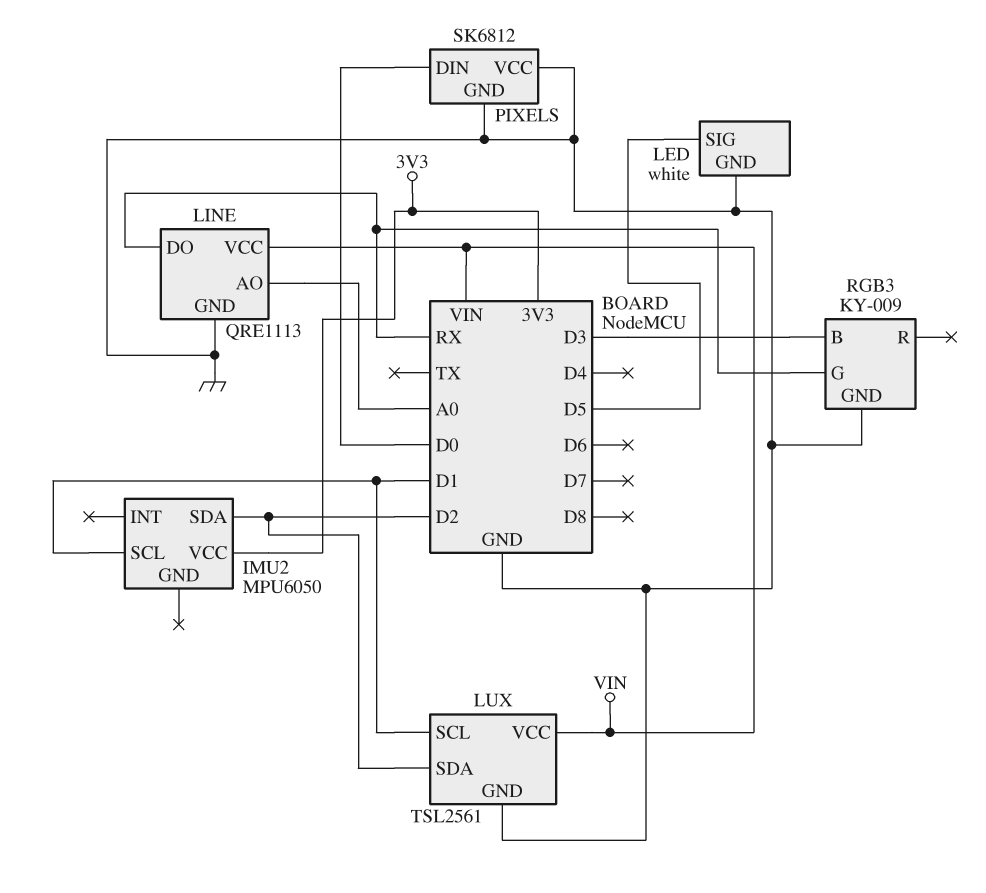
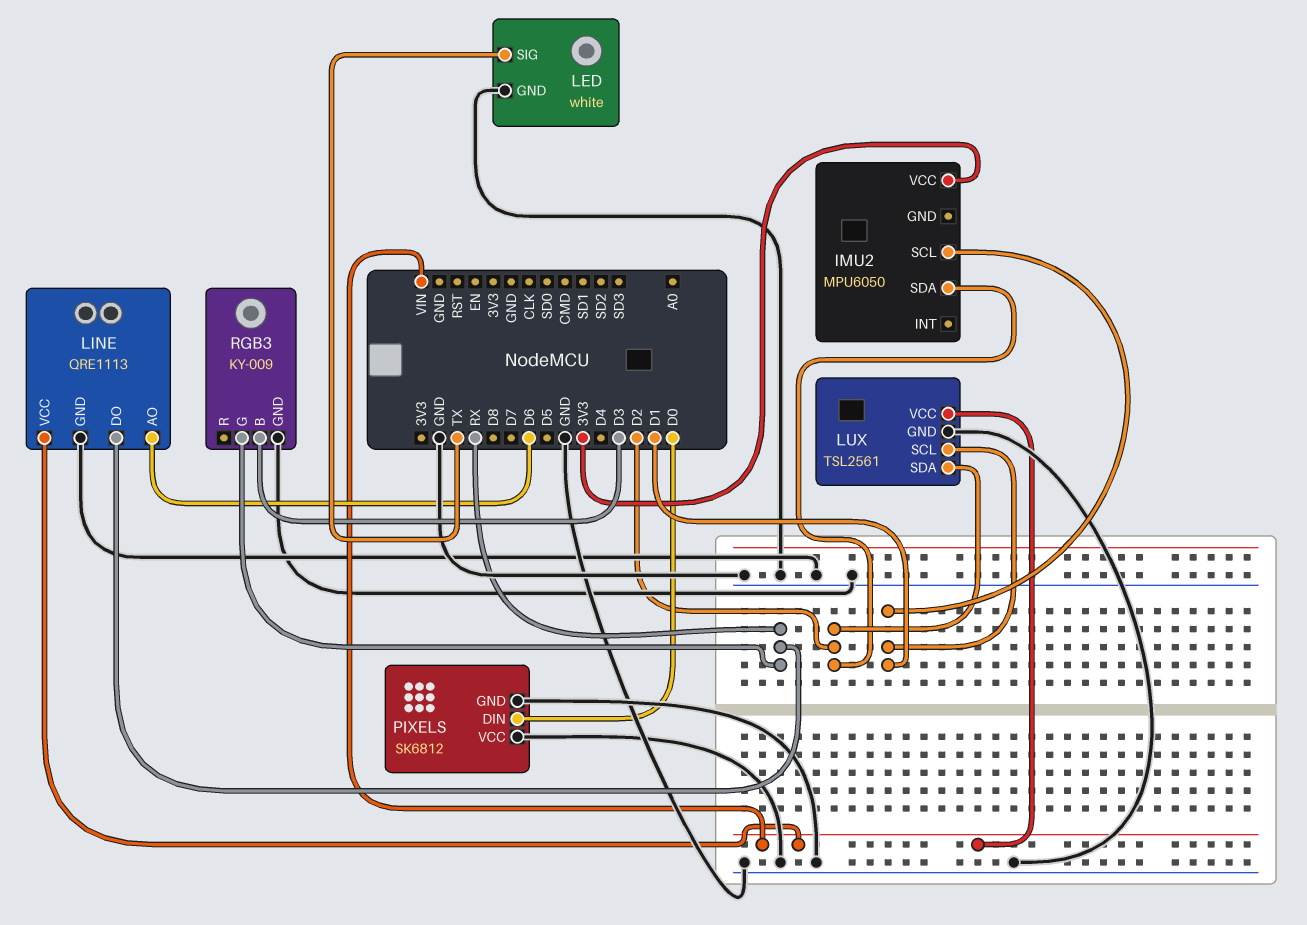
LED pin SIG: D5 -> TX
LINE pin AO: A0 -> D6

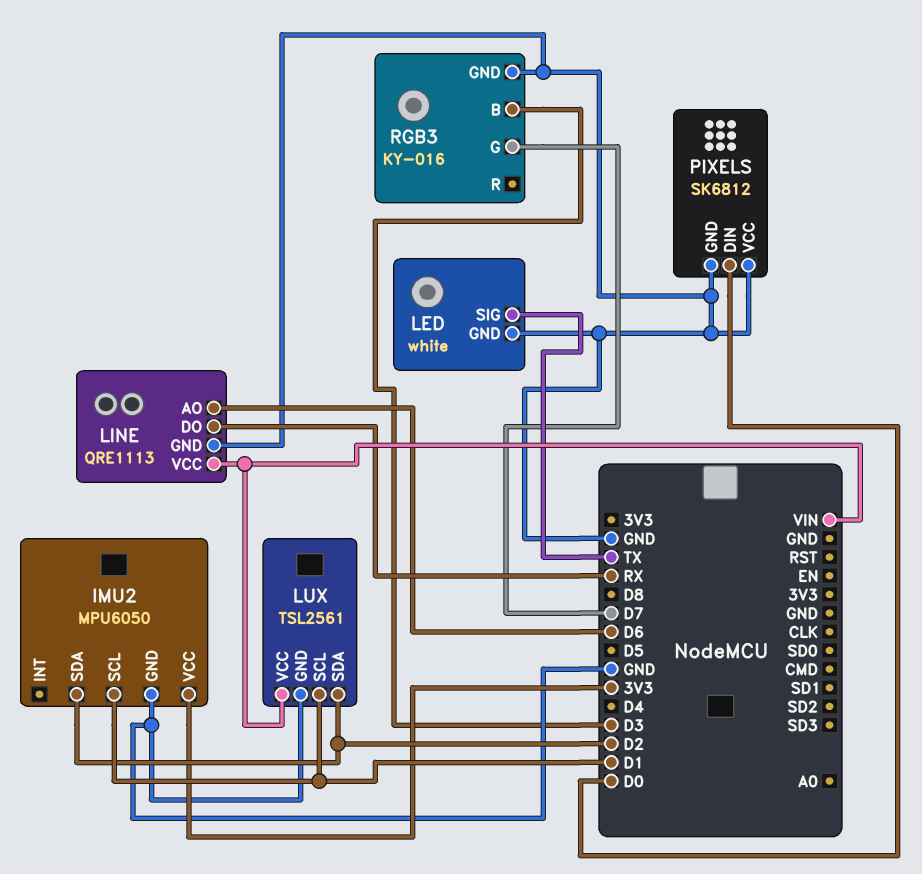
IMU2 pin GND: none -> GND
RGB3: KY-009 -> KY-016
RGB3 pin G: RX -> D7

